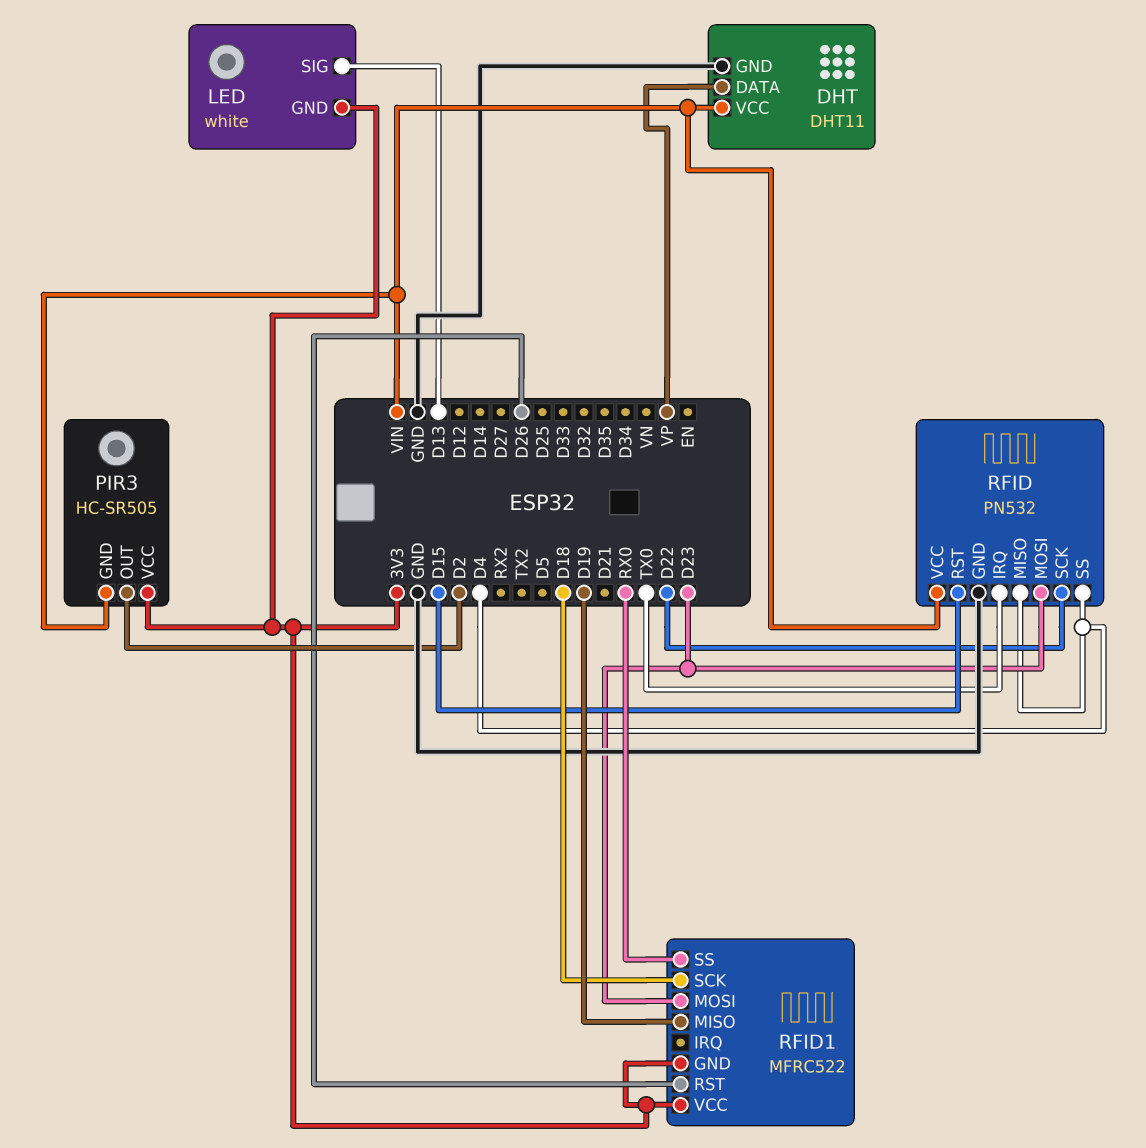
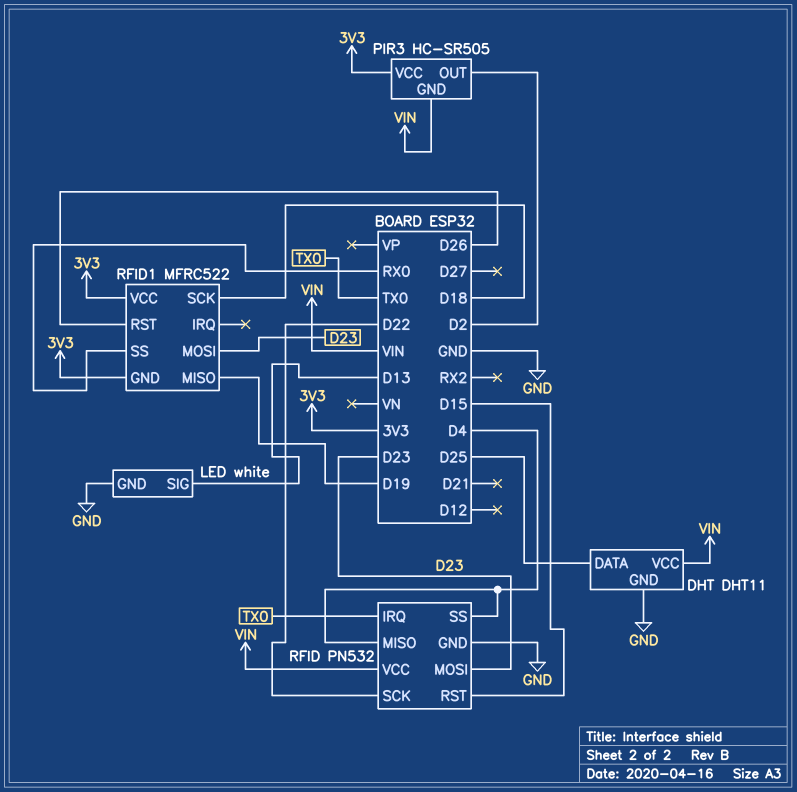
DHT pin DATA: VP -> D25
LED pin GND: 3V3 -> GND

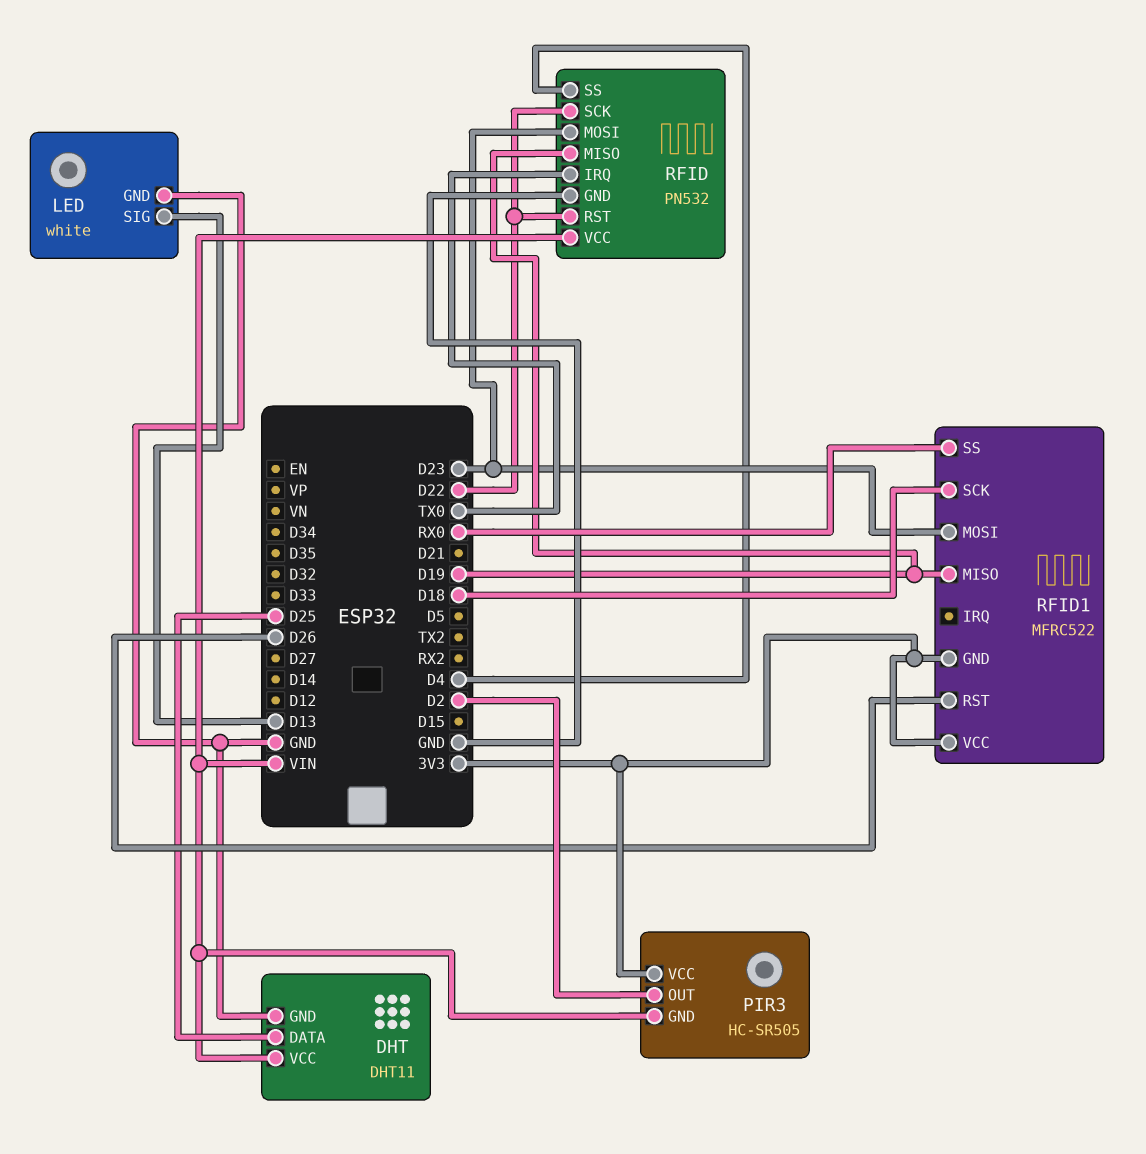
RFID pin MISO: D4 -> D19
RFID pin RST: D15 -> D22

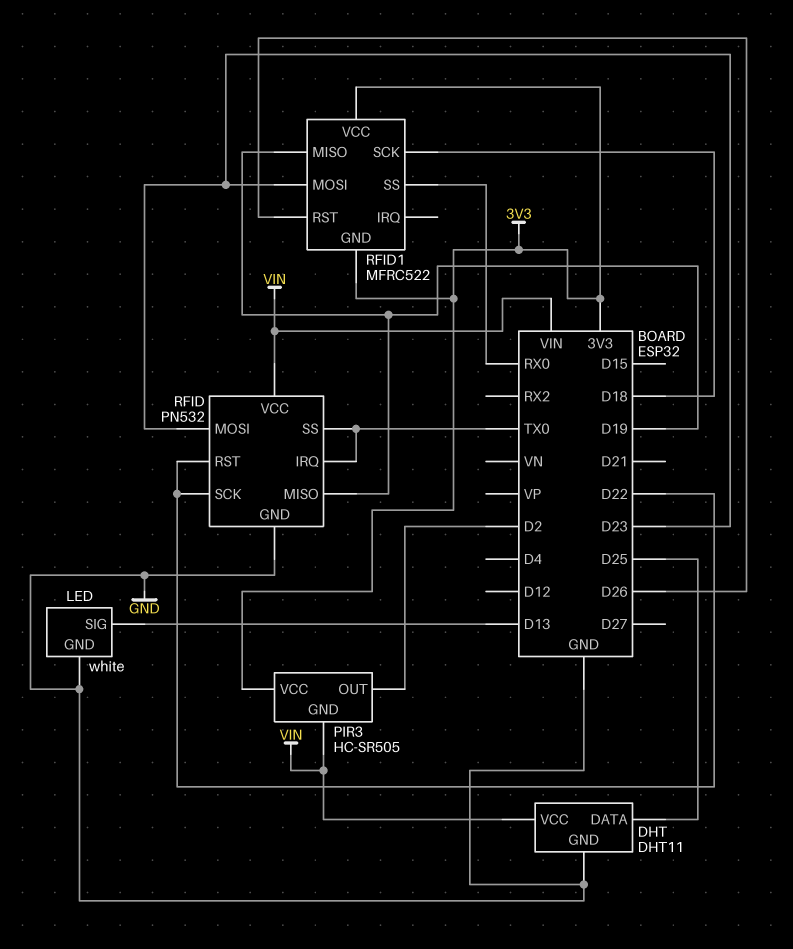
RFID pin SS: D4 -> TX0

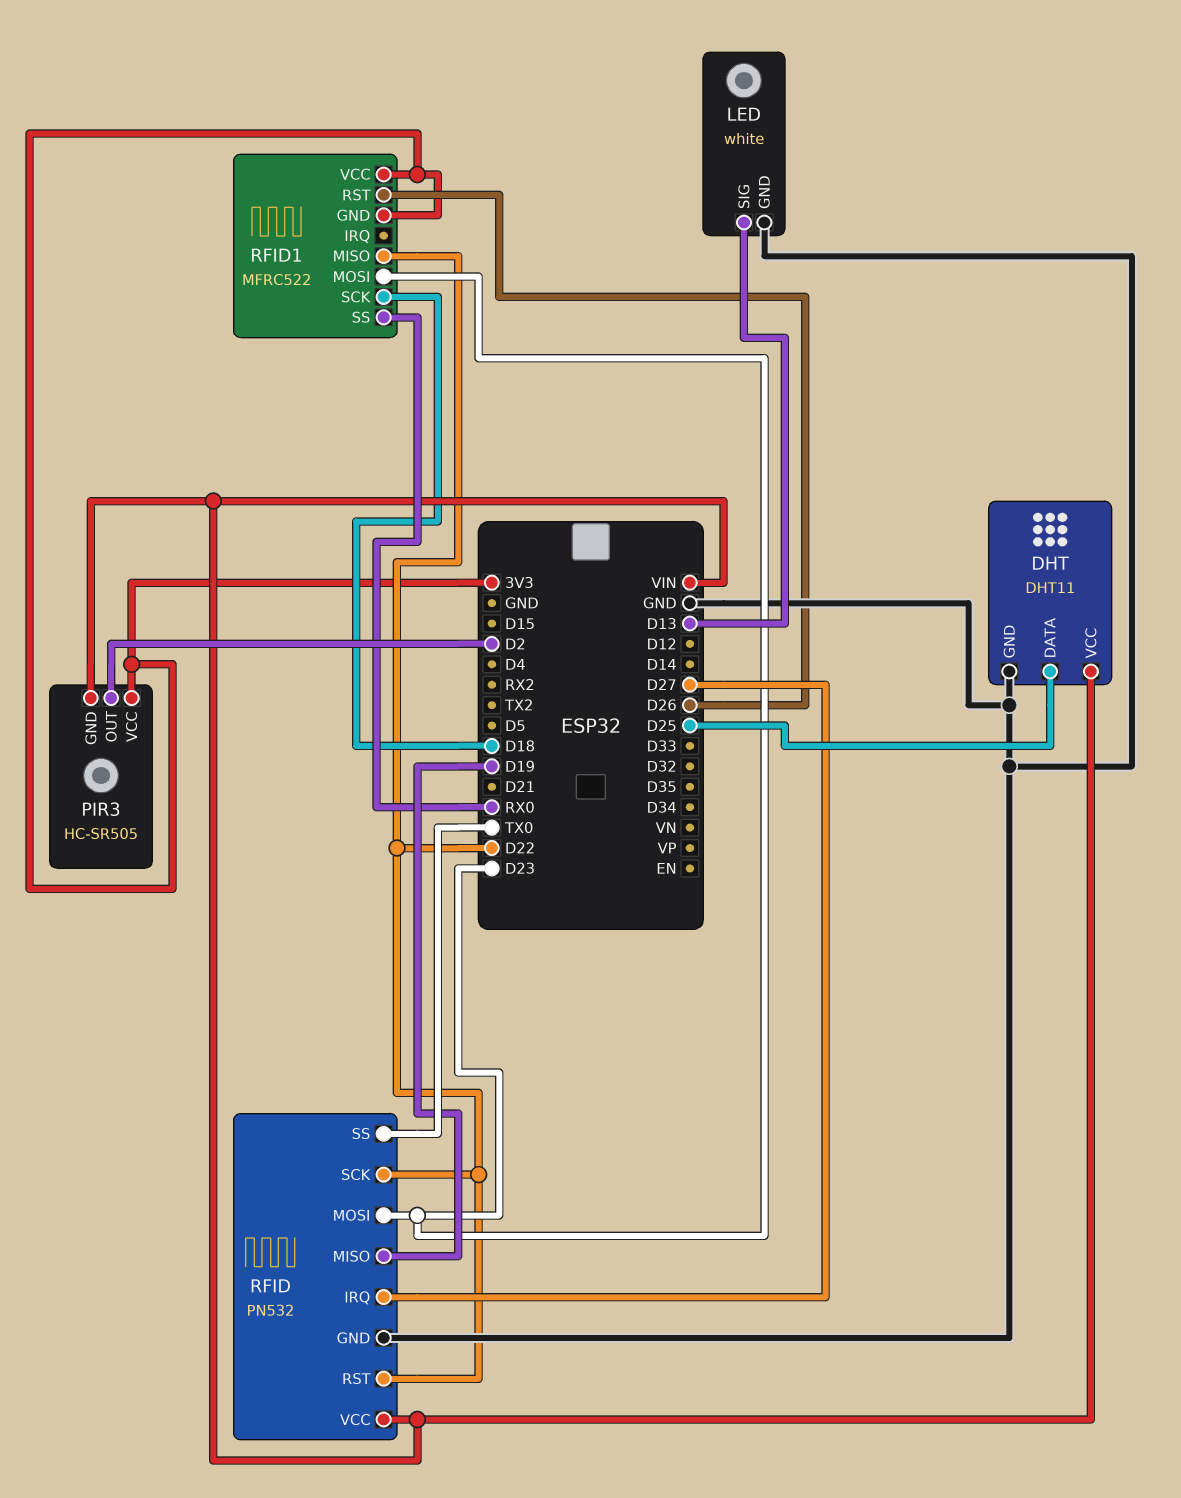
RFID pin IRQ: TX0 -> D27
RFID1 pin MISO: D19 -> D22

